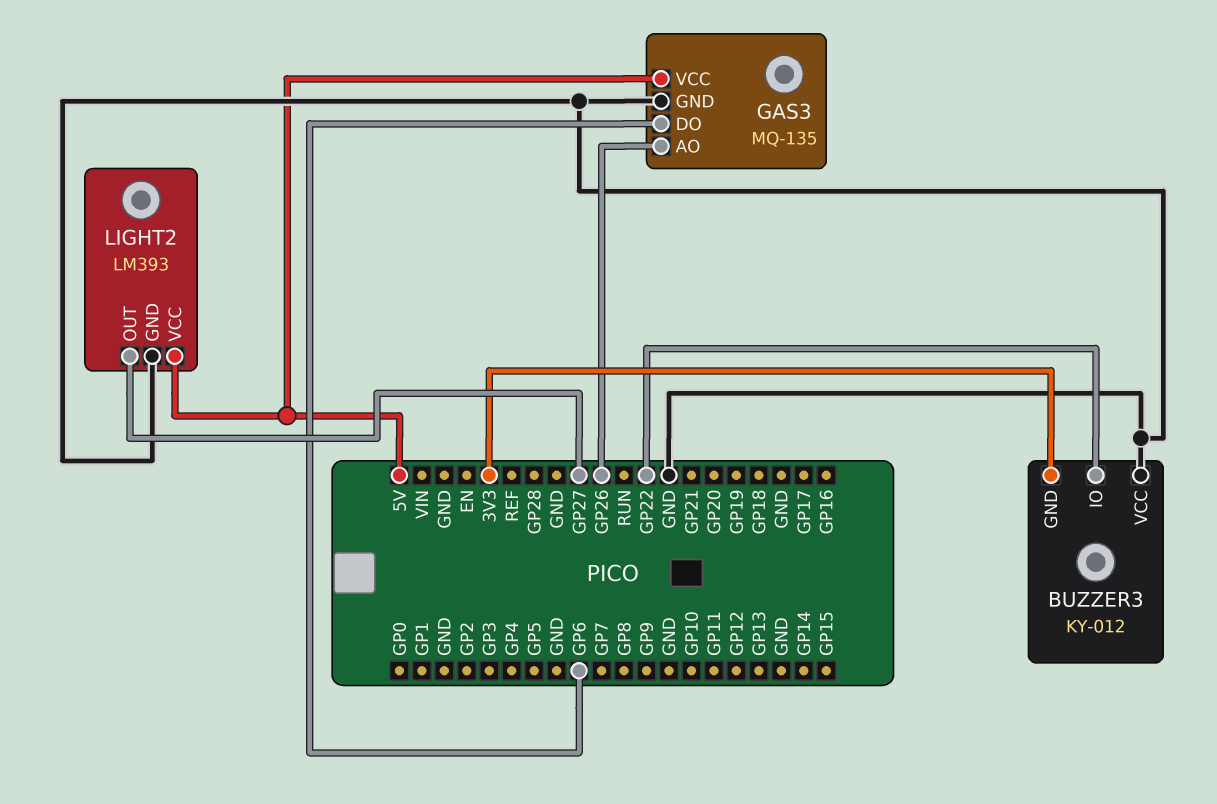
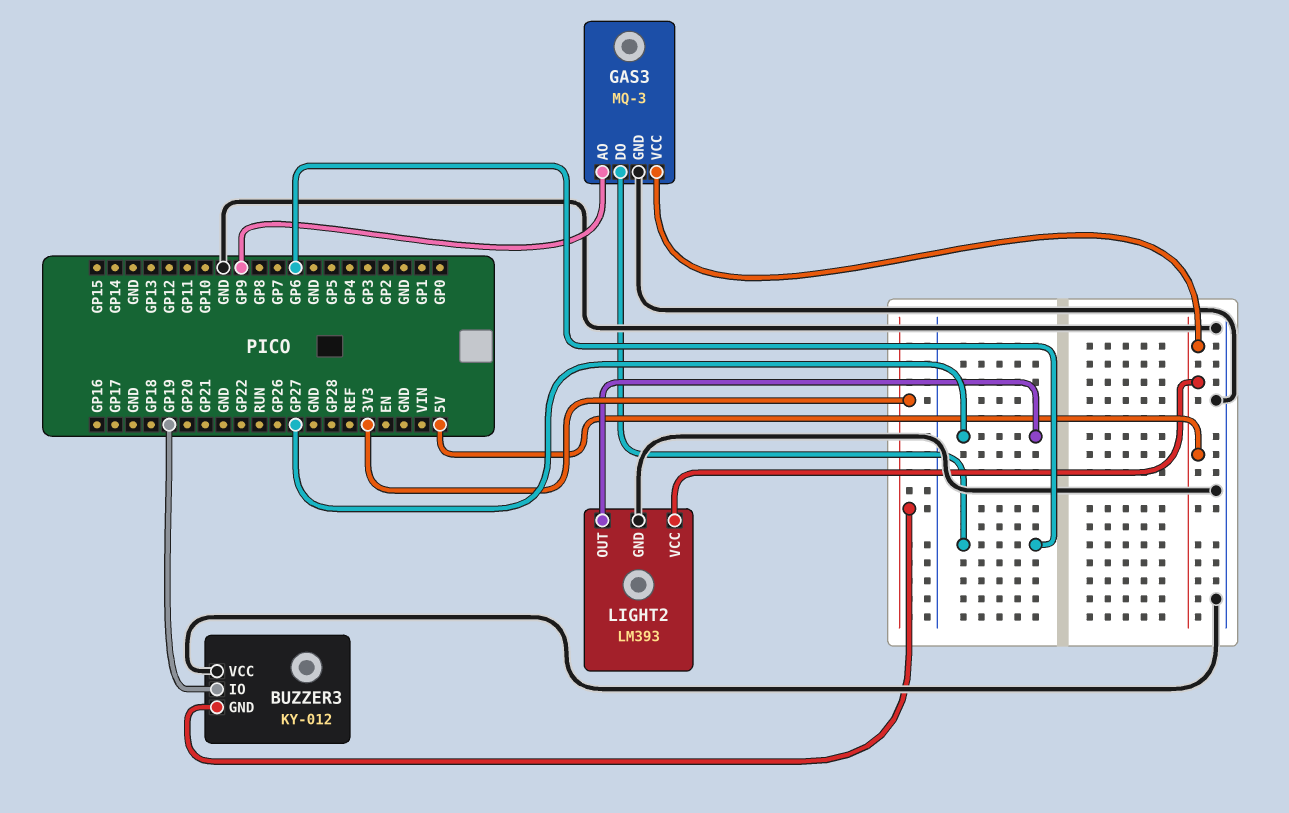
BUZZER3 pin IO: GP22 -> GP19
GAS3: MQ-135 -> MQ-3
GAS3 pin AO: GP26 -> GP9

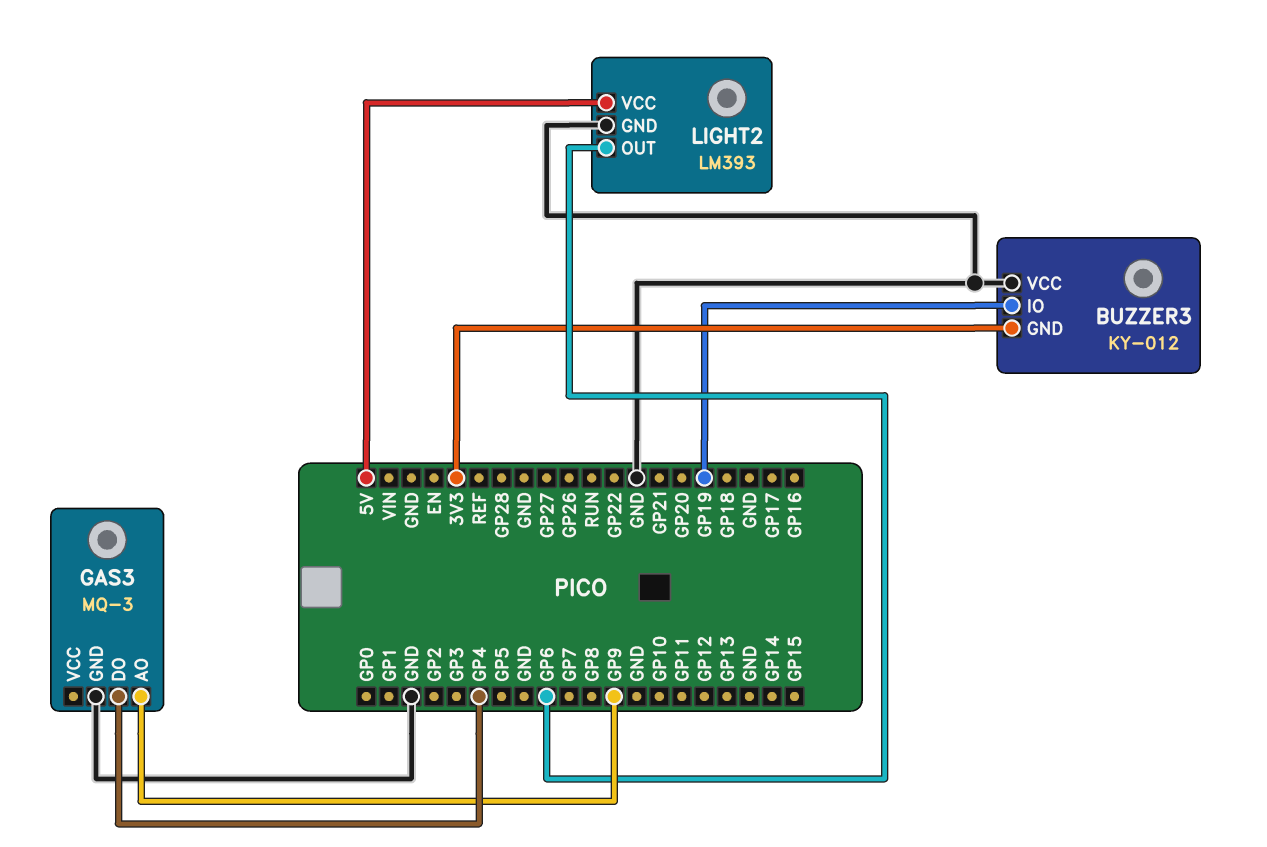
GAS3 pin DO: GP6 -> GP4
GAS3 pin VCC: 5V -> none
LIGHT2 pin OUT: GP27 -> GP6

